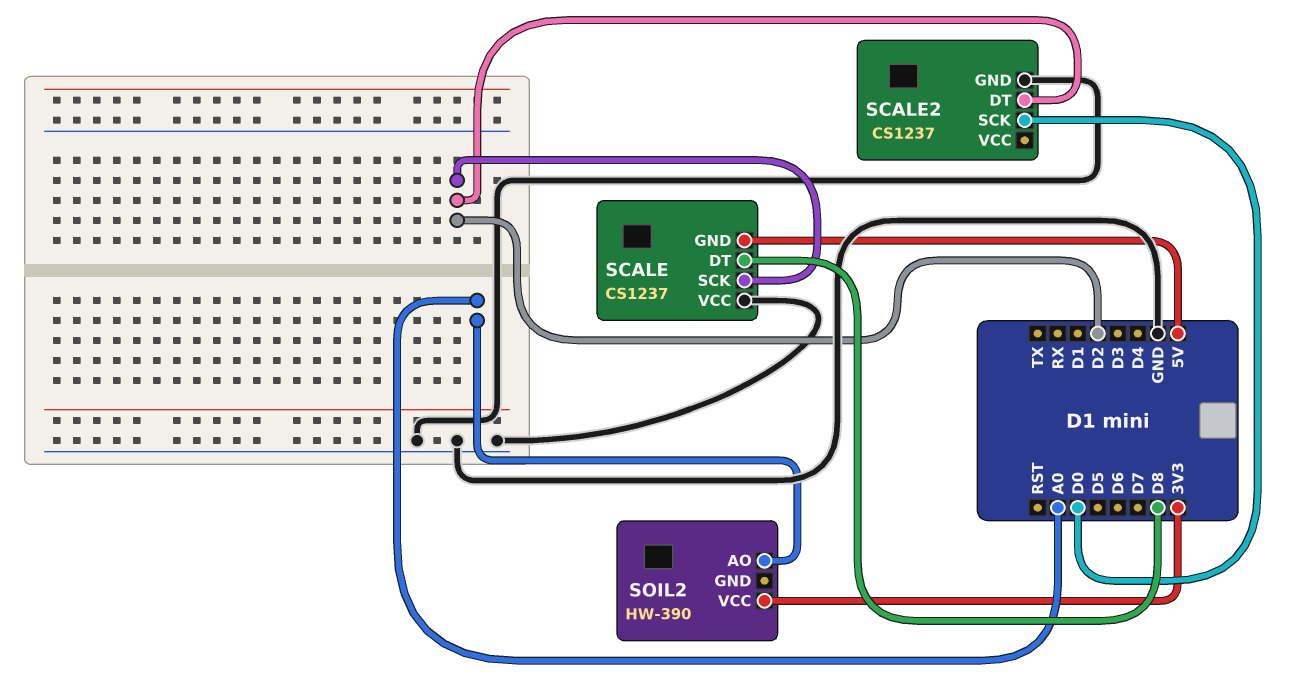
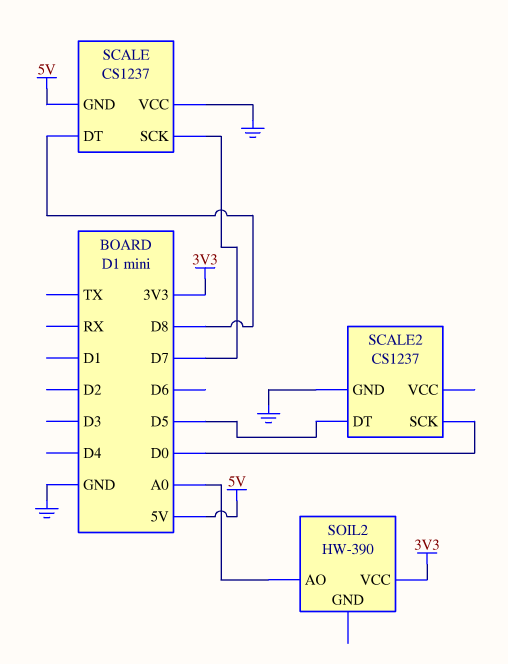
SCALE pin SCK: D2 -> D7
SCALE2 pin DT: D2 -> D5

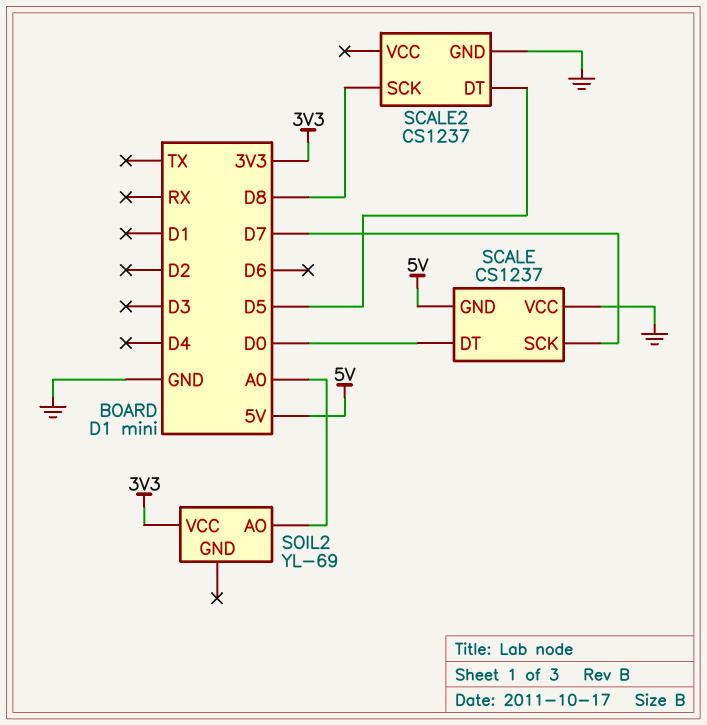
SCALE pin DT: D8 -> D0
SCALE2 pin SCK: D0 -> D8
SOIL2: HW-390 -> YL-69

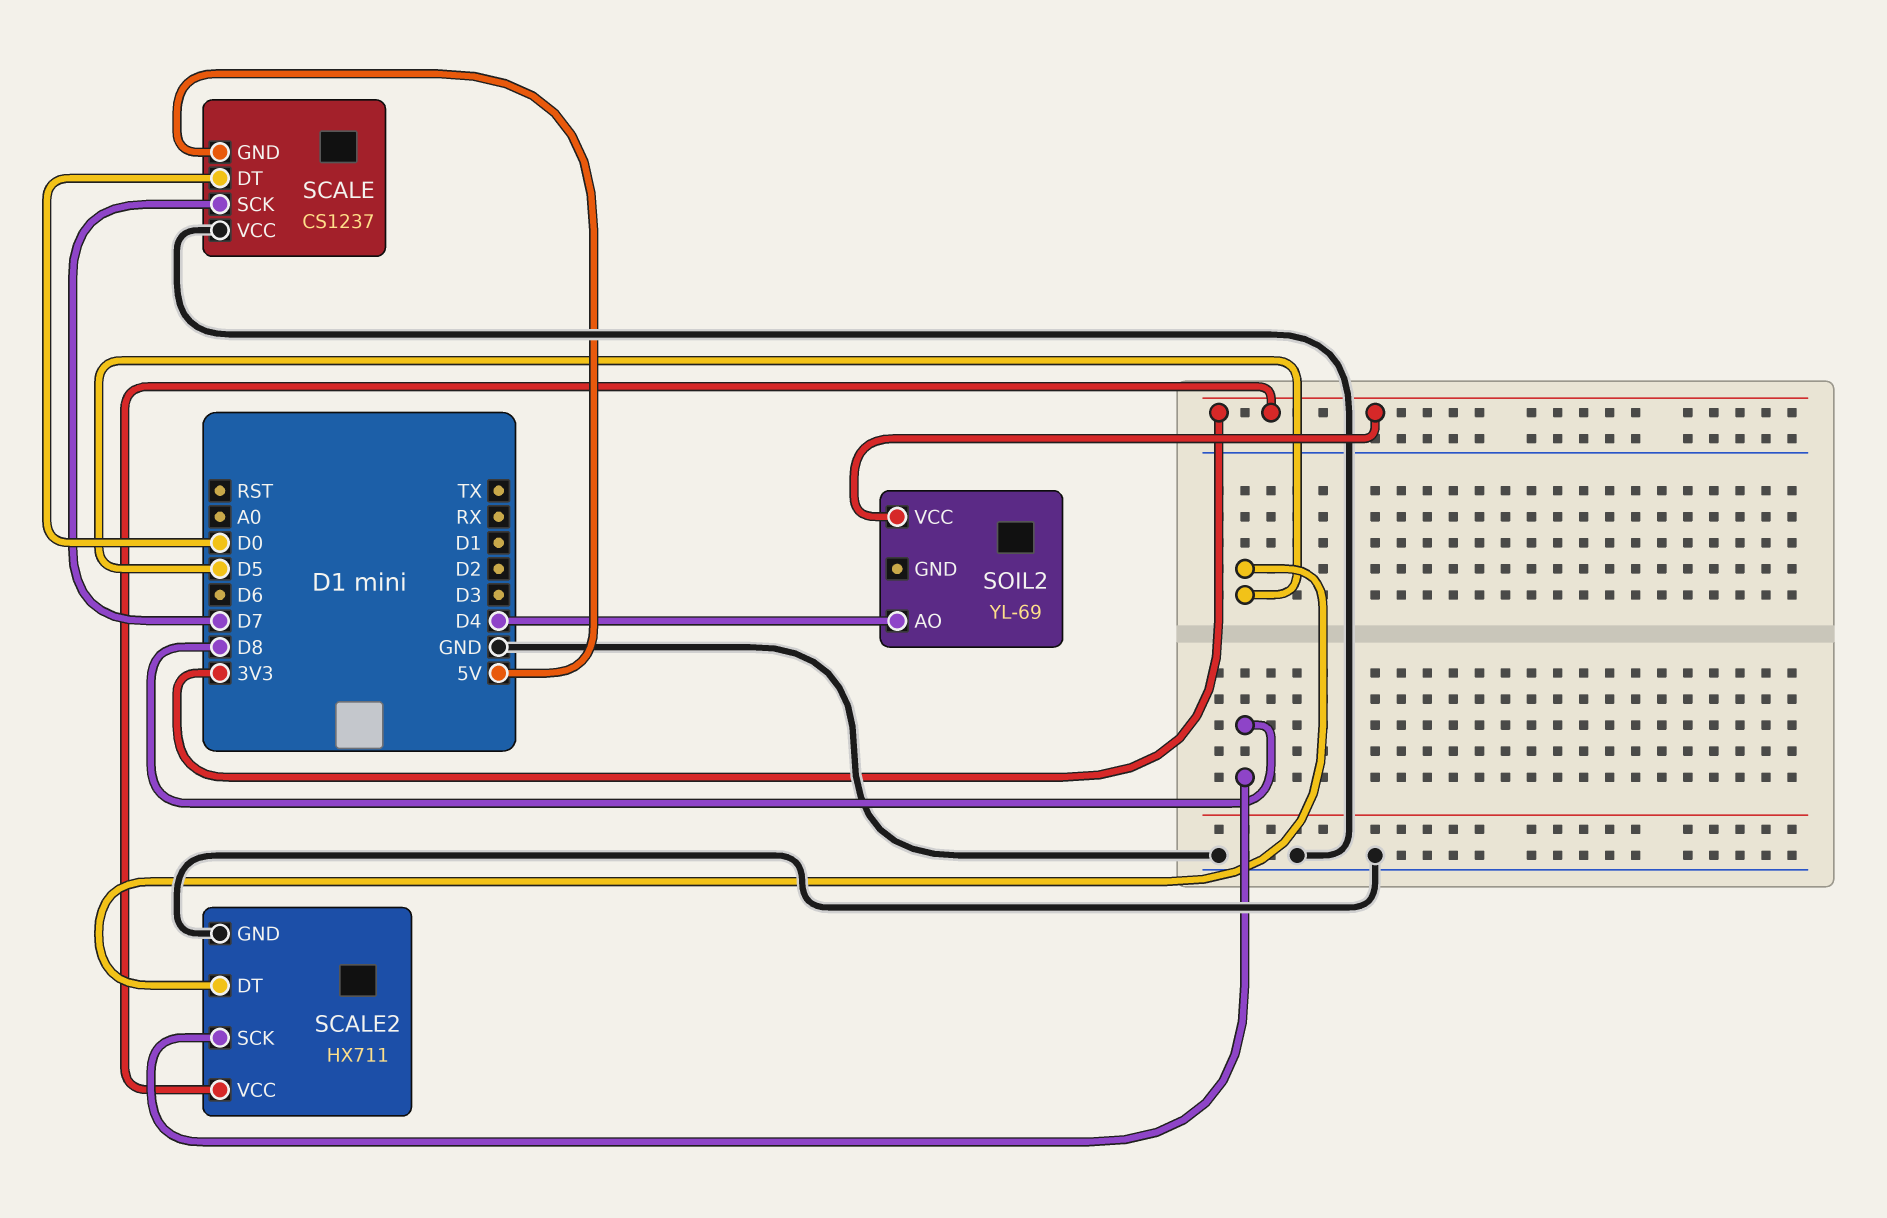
SCALE2: CS1237 -> HX711
SCALE2 pin VCC: none -> 3V3
SOIL2 pin AO: A0 -> D4

